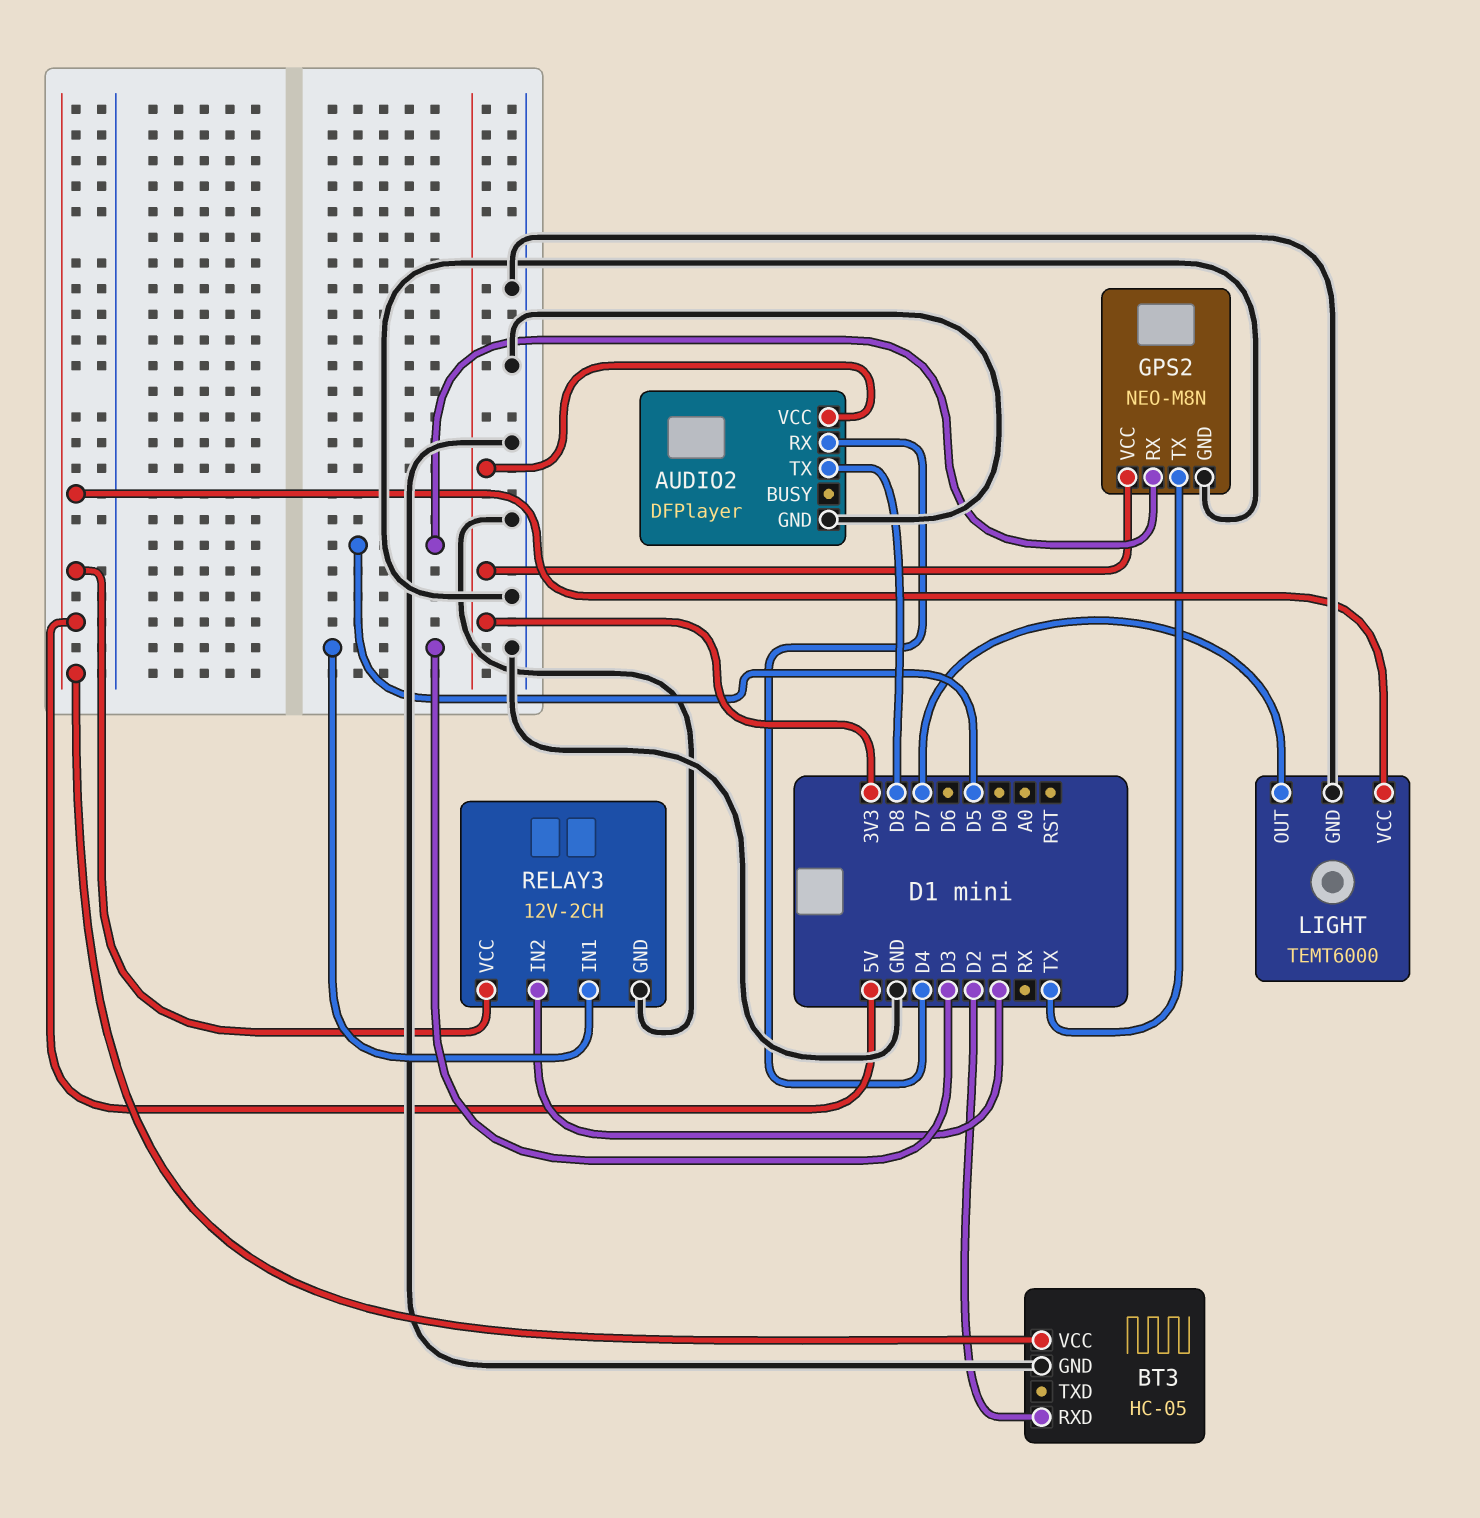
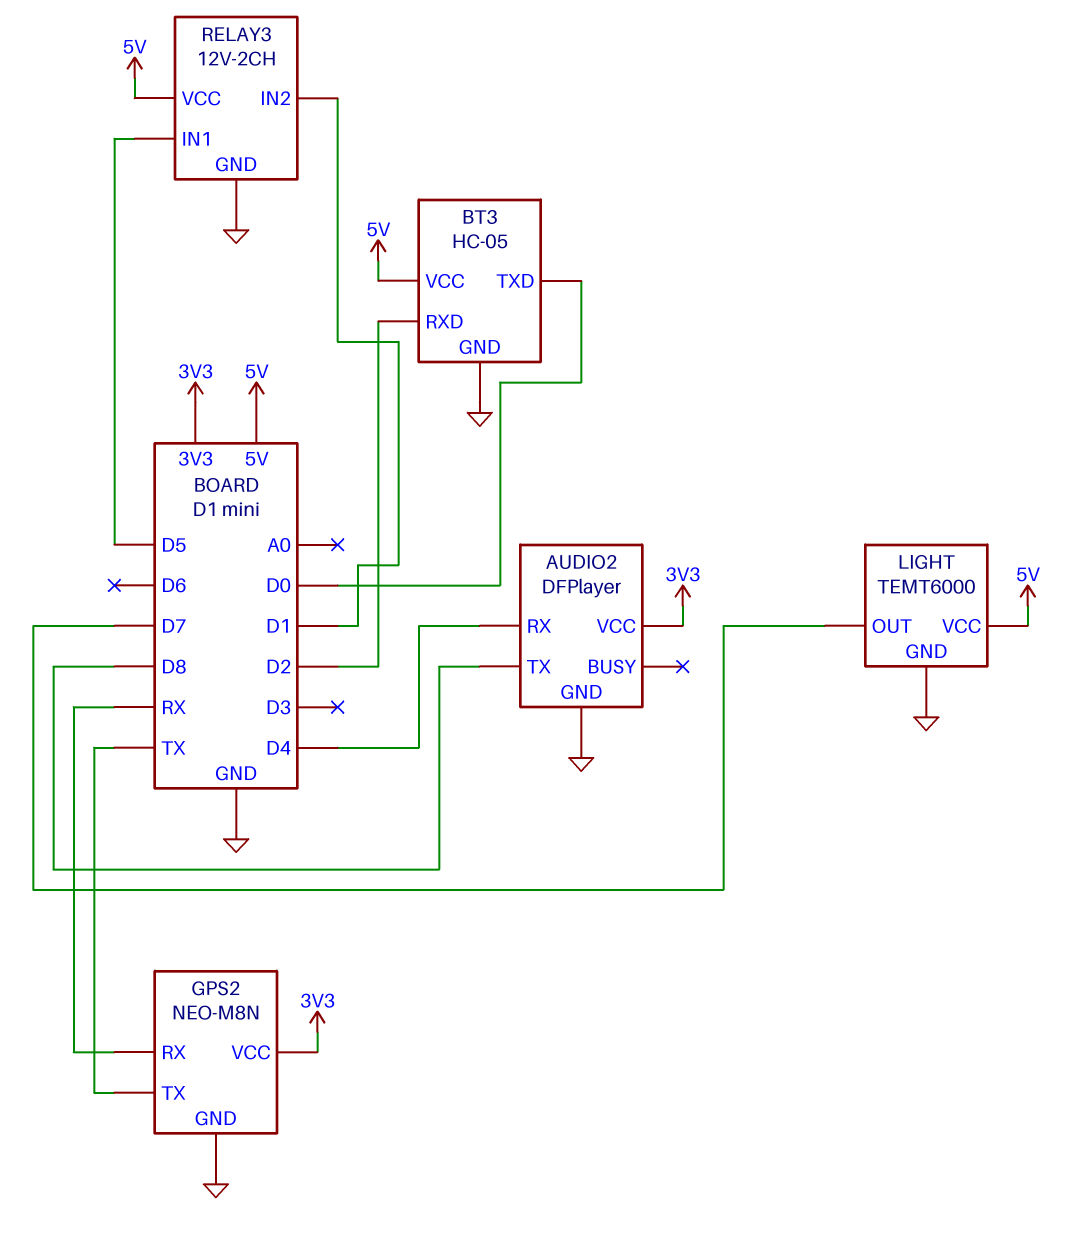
BT3 pin TXD: none -> D0
GPS2 pin RX: D5 -> RX
RELAY3 pin IN1: D3 -> D5

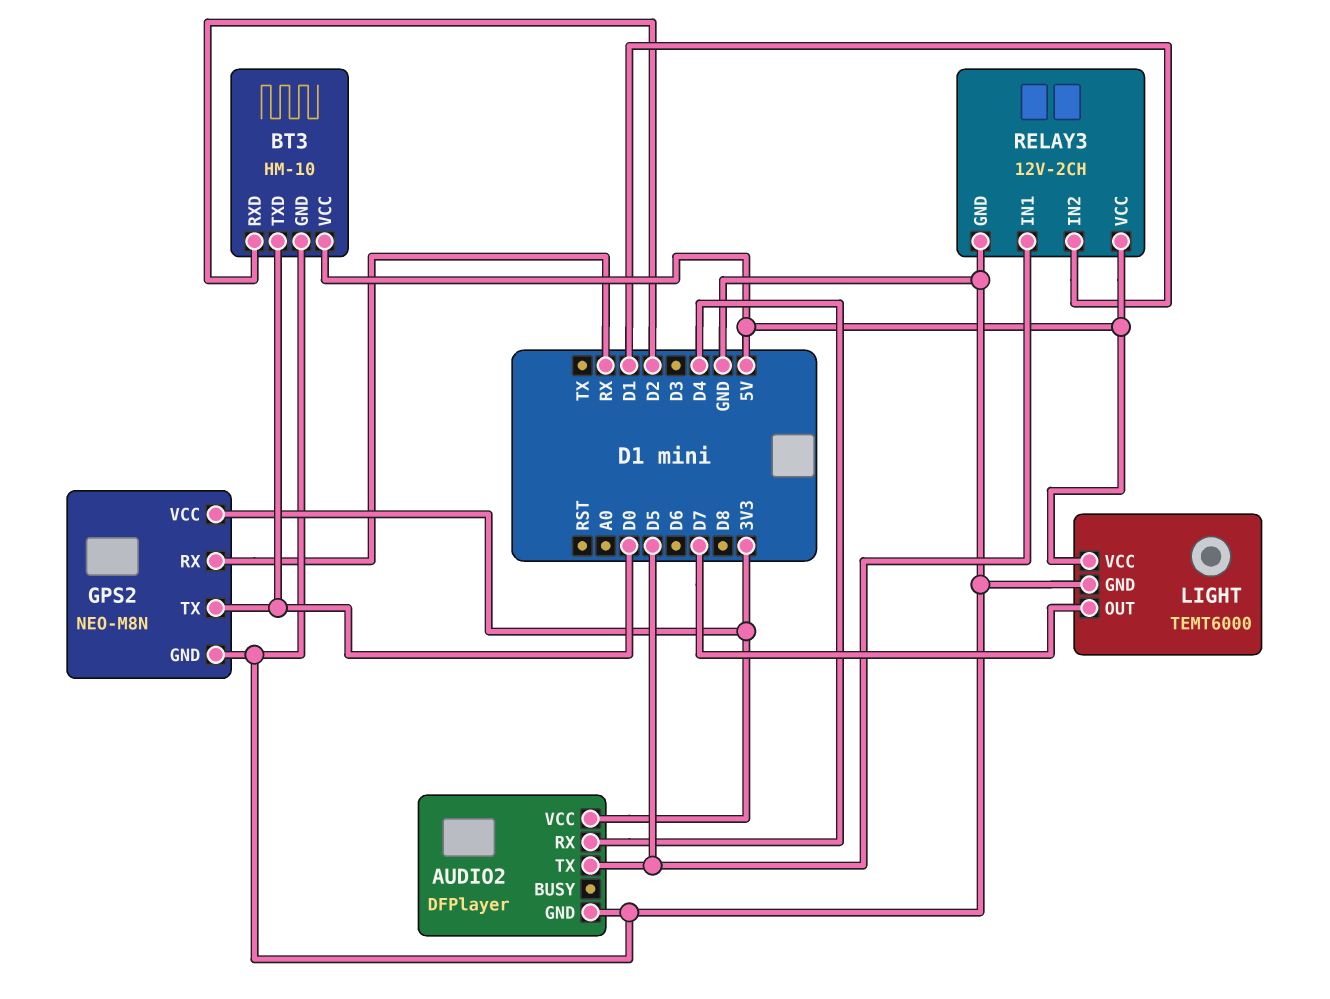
AUDIO2 pin TX: D8 -> D5
BT3: HC-05 -> HM-10
GPS2 pin TX: TX -> D0

